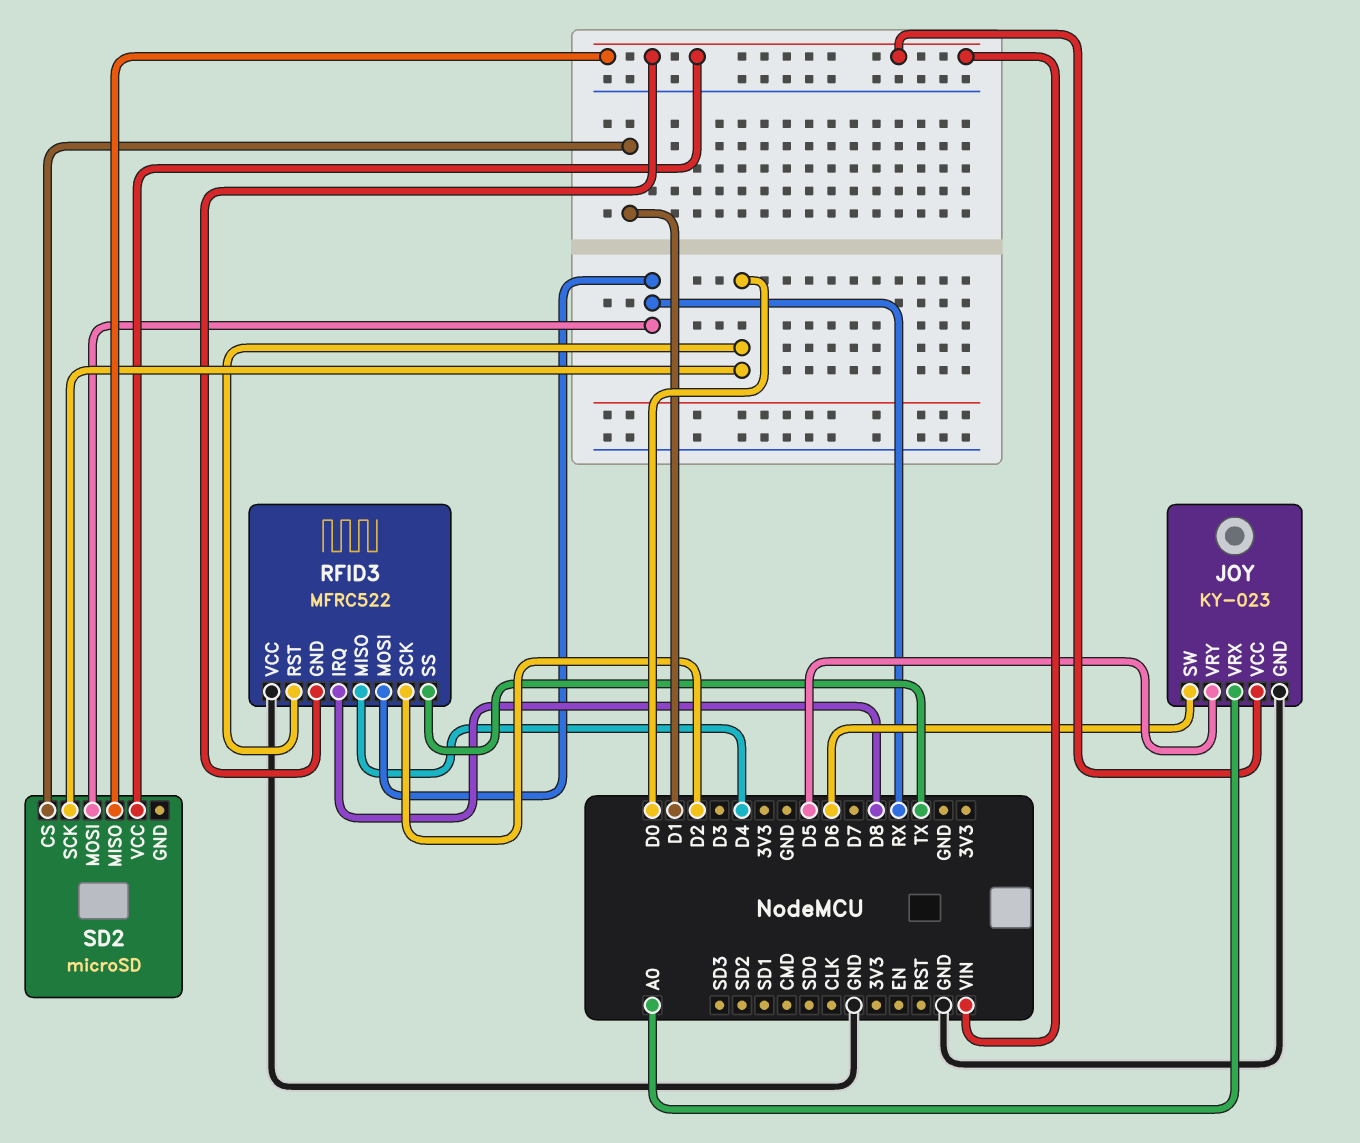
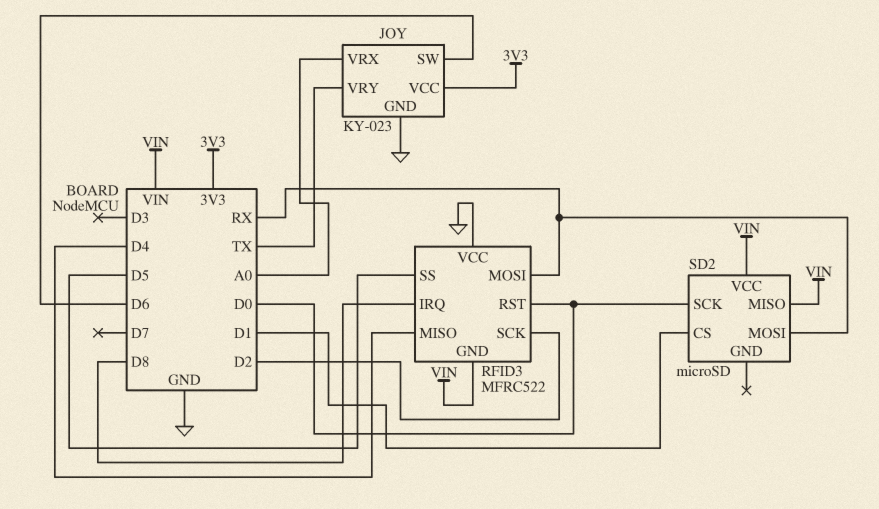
JOY pin VCC: VIN -> 3V3
JOY pin VRY: D5 -> TX
RFID3 pin SS: TX -> D5

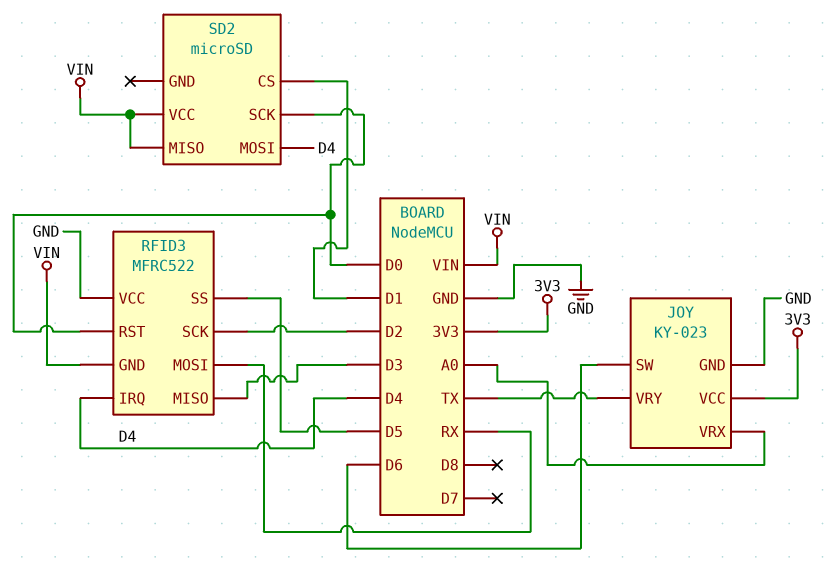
RFID3 pin IRQ: D8 -> D4
RFID3 pin MISO: D4 -> D3
SD2 pin MOSI: RX -> D4

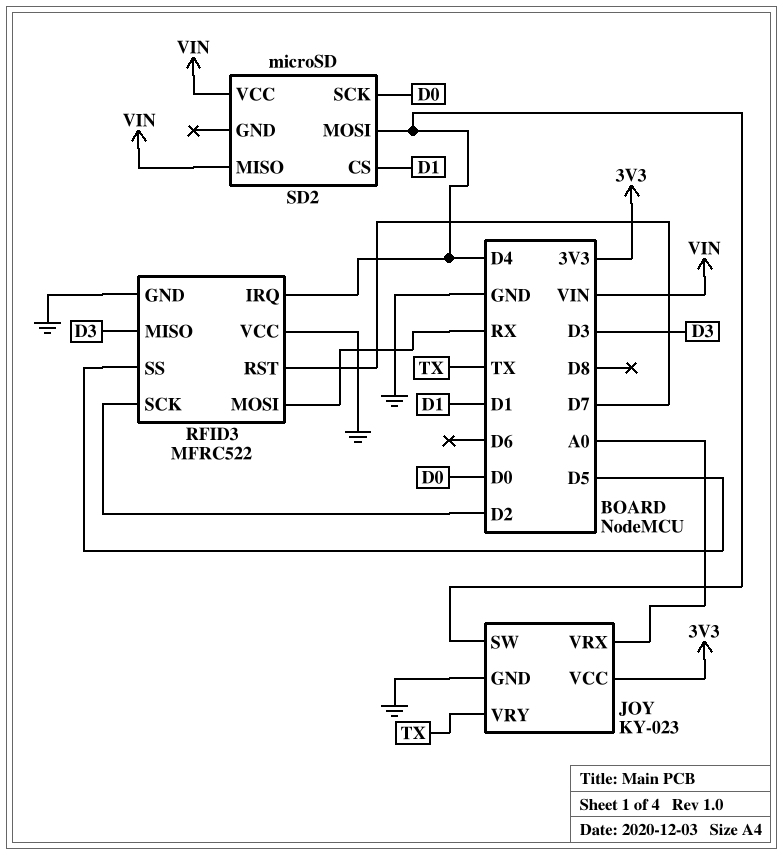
JOY pin SW: D6 -> D4
RFID3 pin GND: VIN -> GND
RFID3 pin RST: D0 -> D7

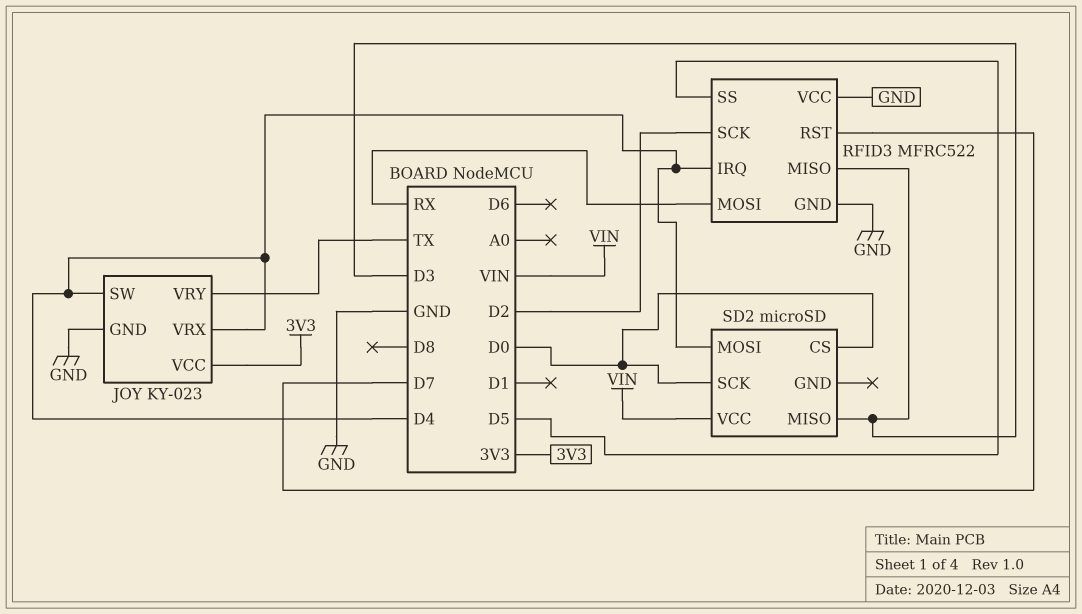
JOY pin VRX: A0 -> D4
SD2 pin CS: D1 -> D0
SD2 pin MISO: VIN -> D3

